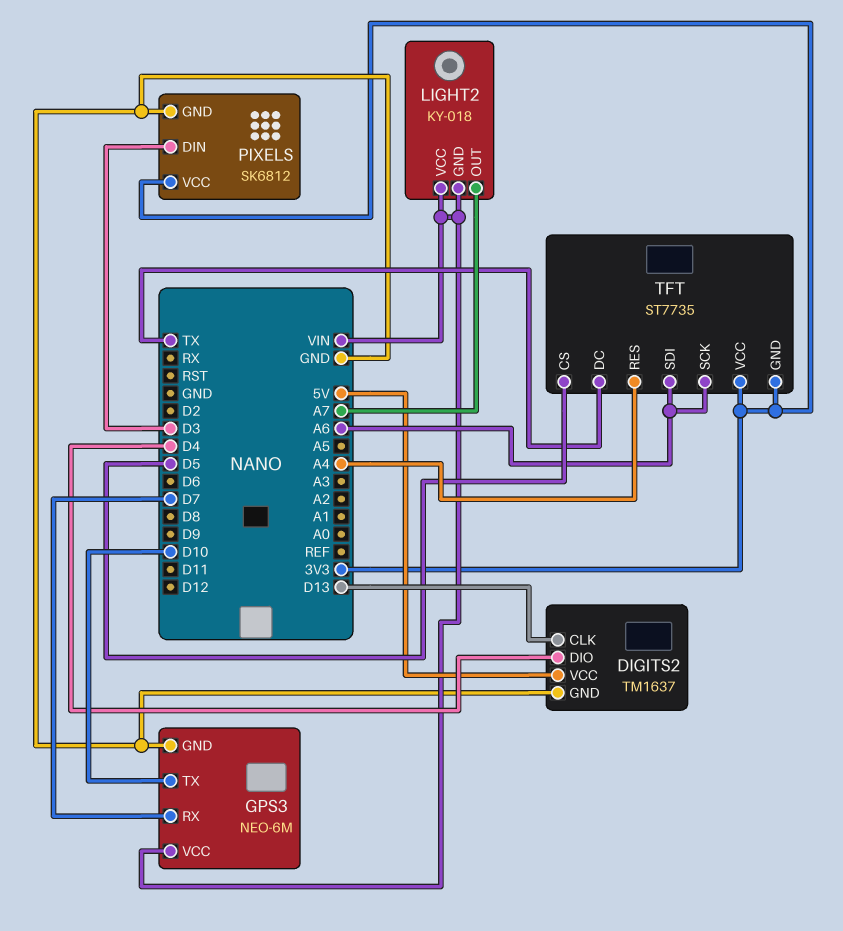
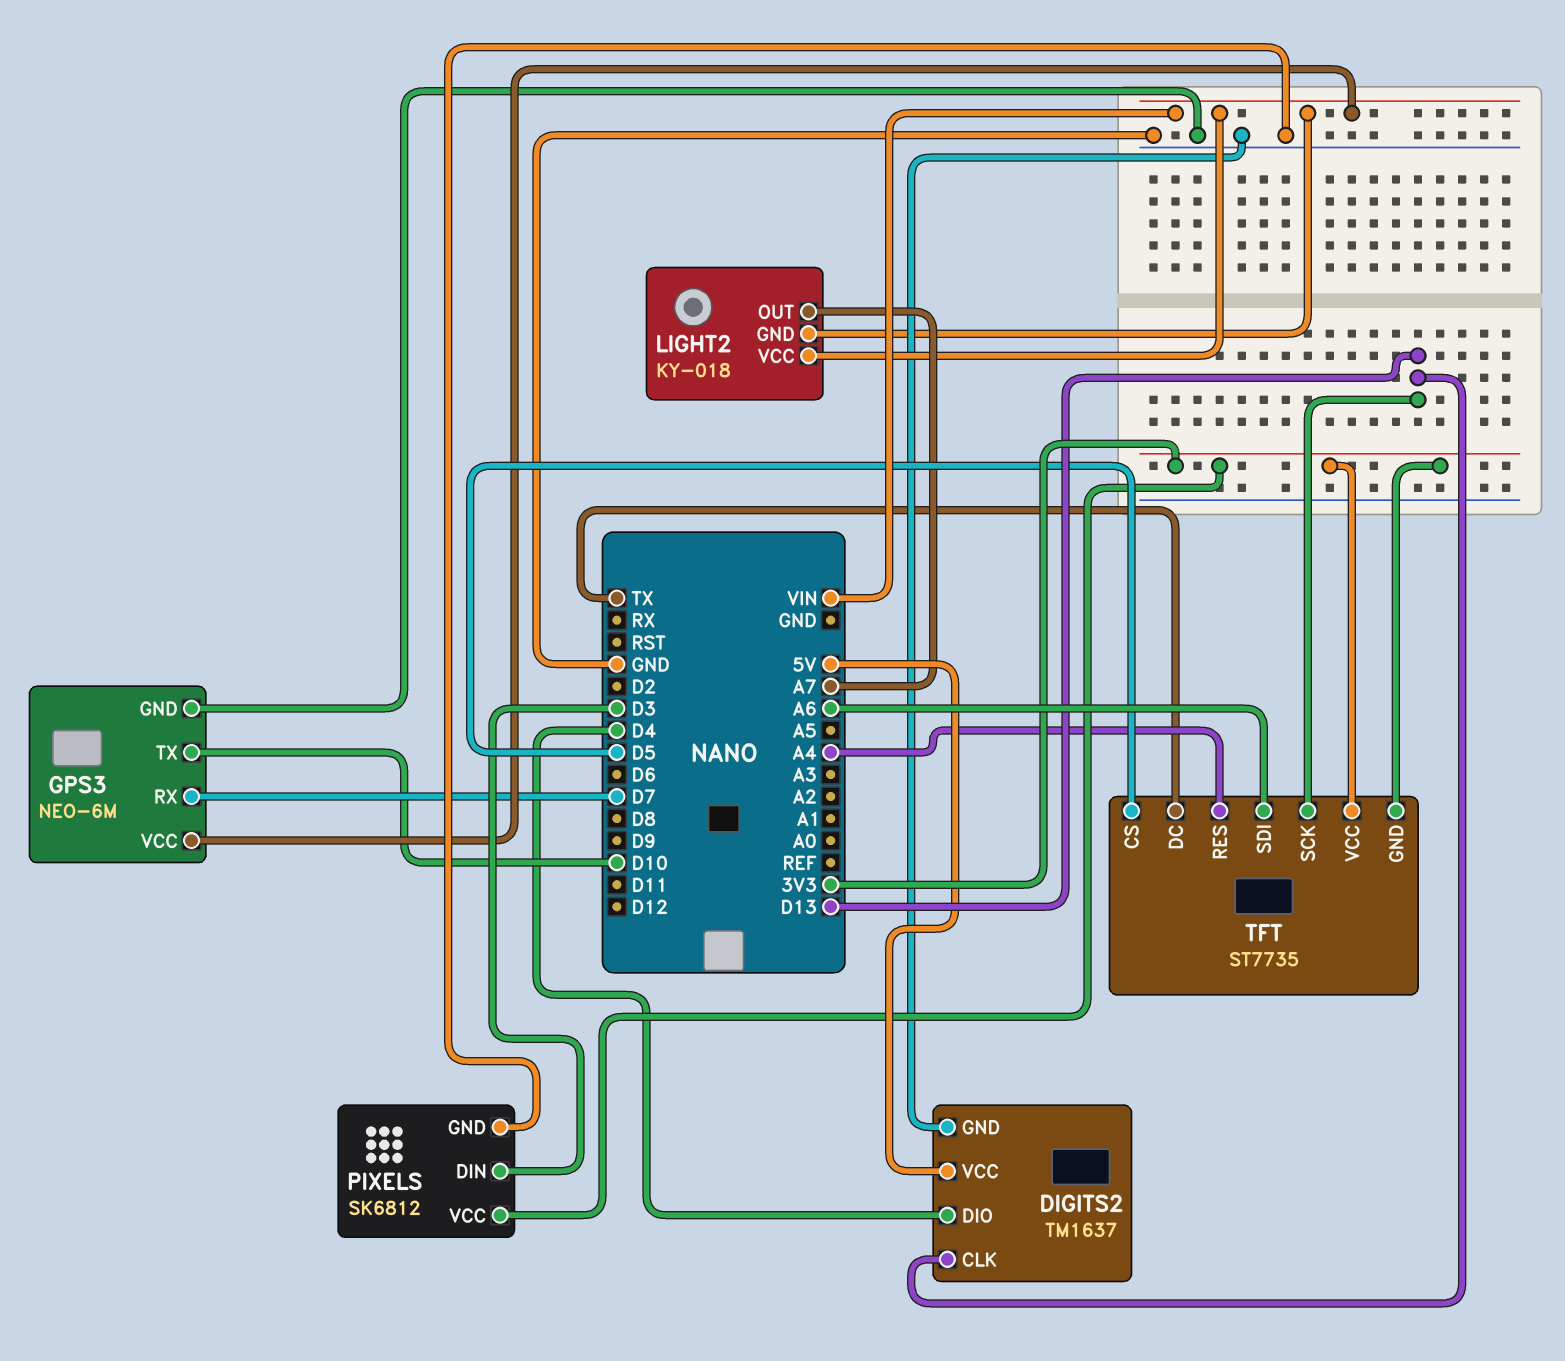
TFT pin SCK: A6 -> D13

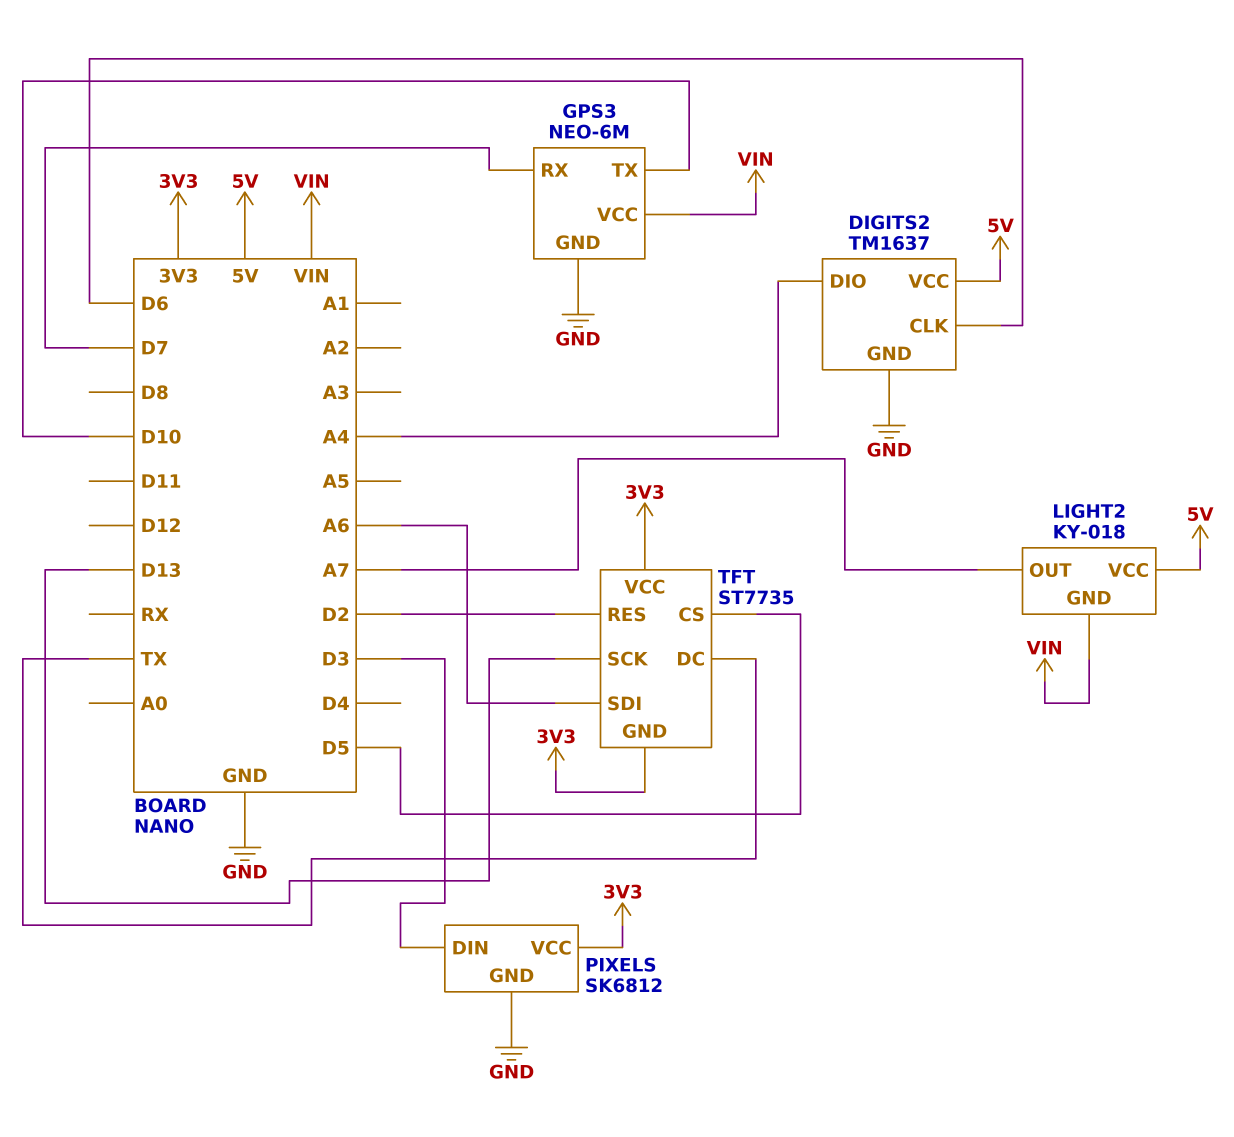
DIGITS2 pin CLK: D13 -> D6
DIGITS2 pin DIO: D4 -> A4
LIGHT2 pin VCC: VIN -> 5V
TFT pin RES: A4 -> D2

